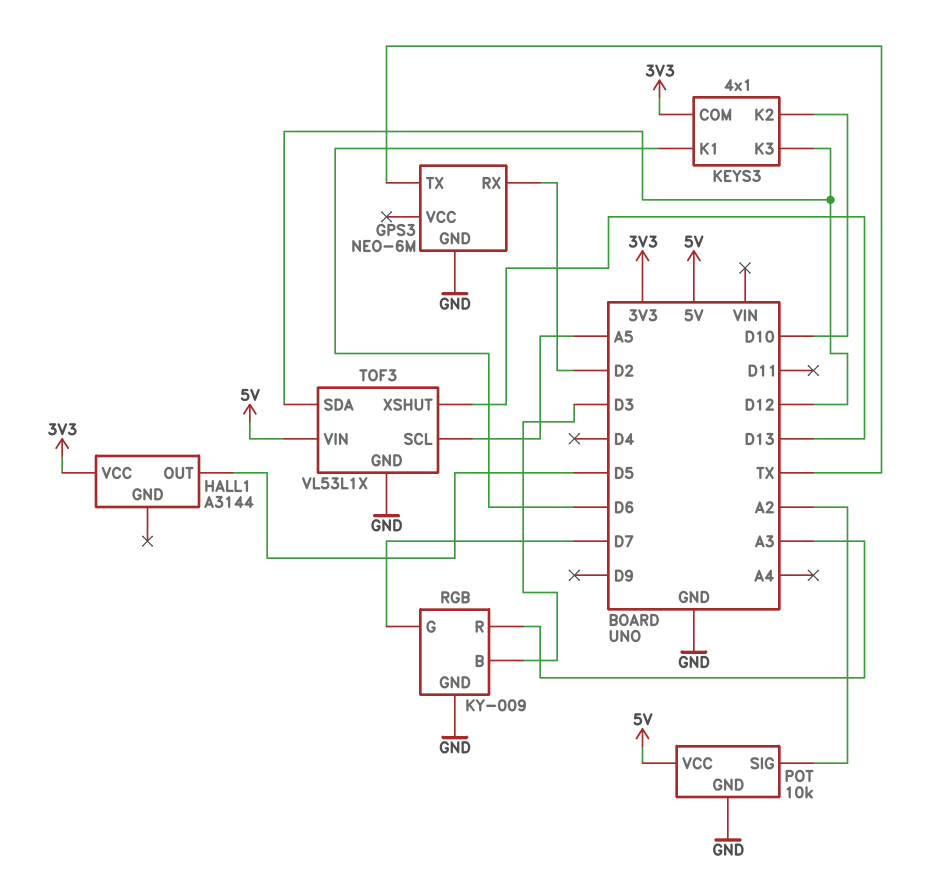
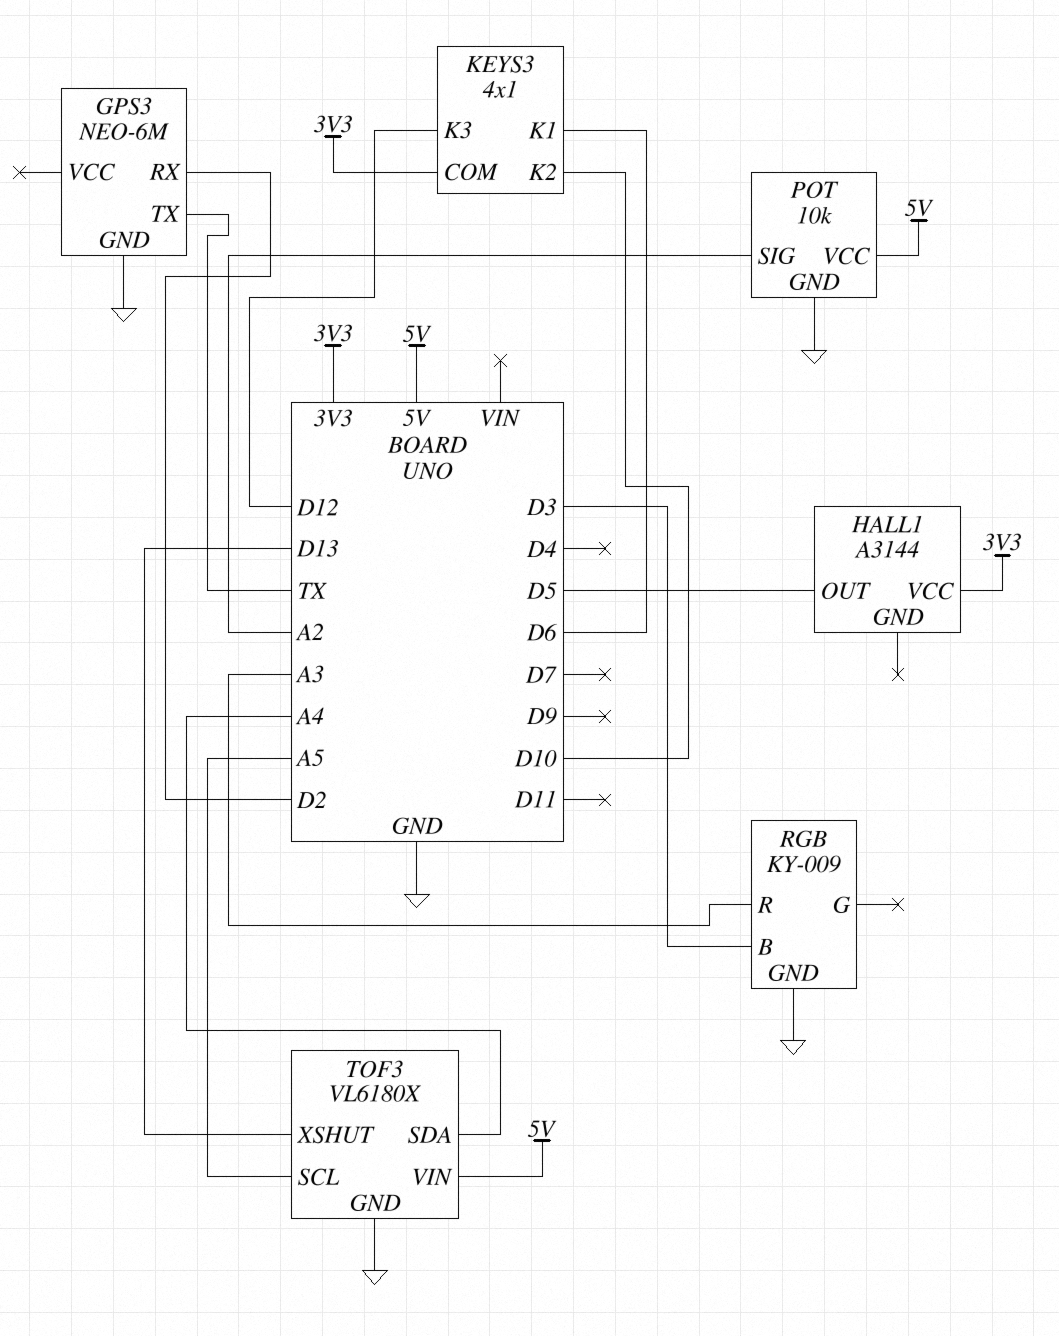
RGB pin G: D7 -> none
TOF3: VL53L1X -> VL6180X
TOF3 pin SDA: D12 -> A4

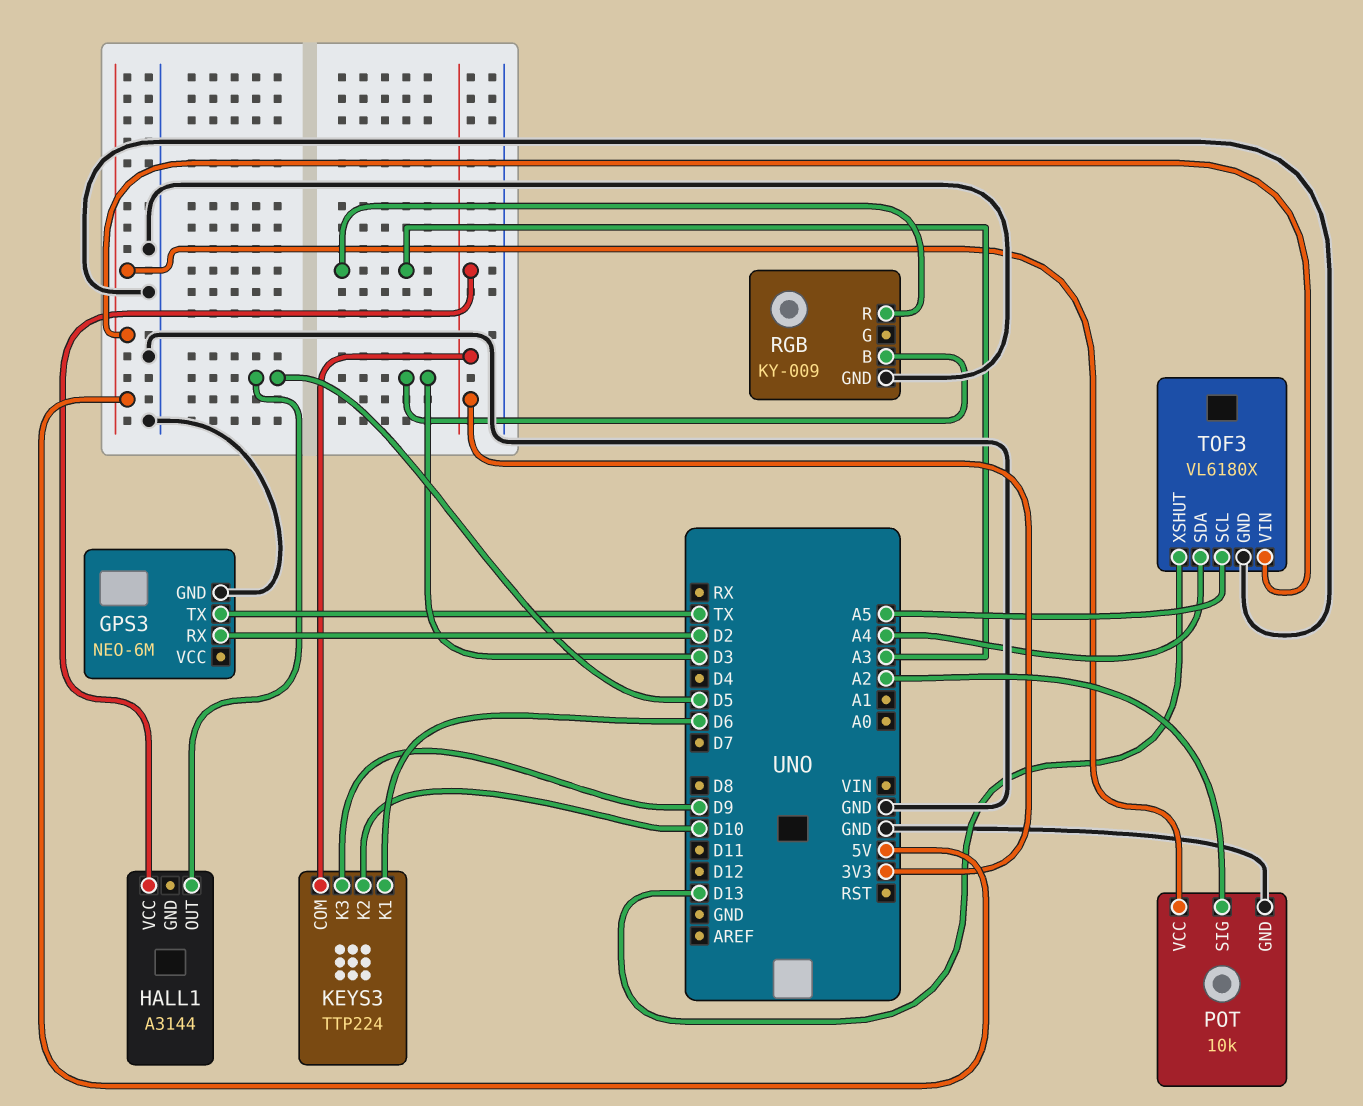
KEYS3: 4x1 -> TTP224
KEYS3 pin K3: D12 -> D9

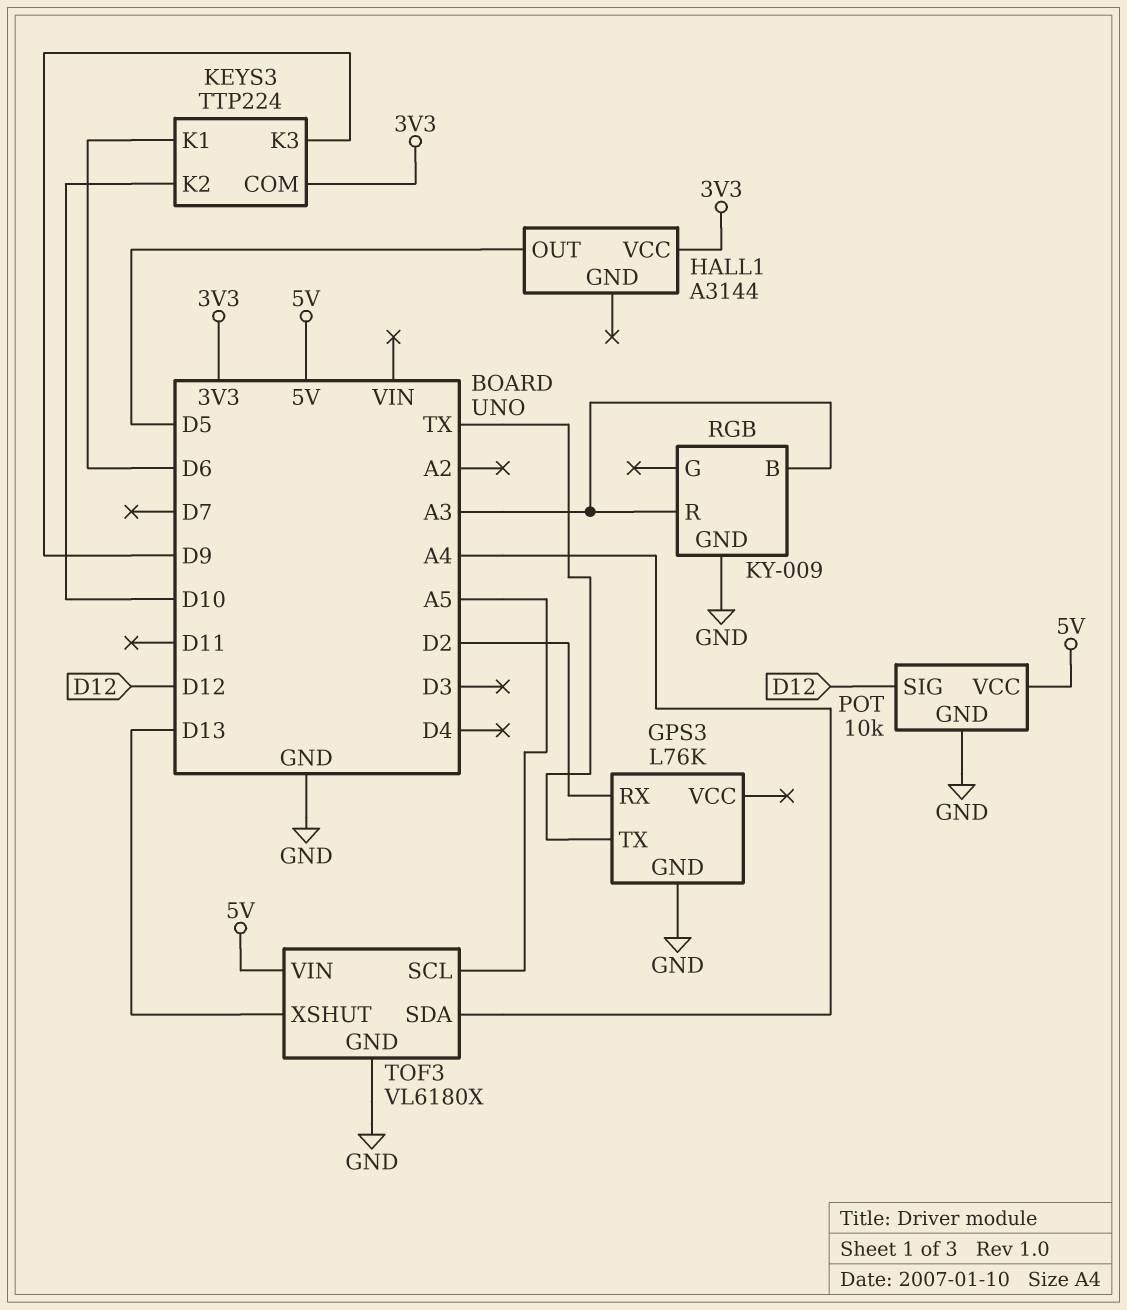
GPS3: NEO-6M -> L76K
POT pin SIG: A2 -> D12
RGB pin B: D3 -> A3

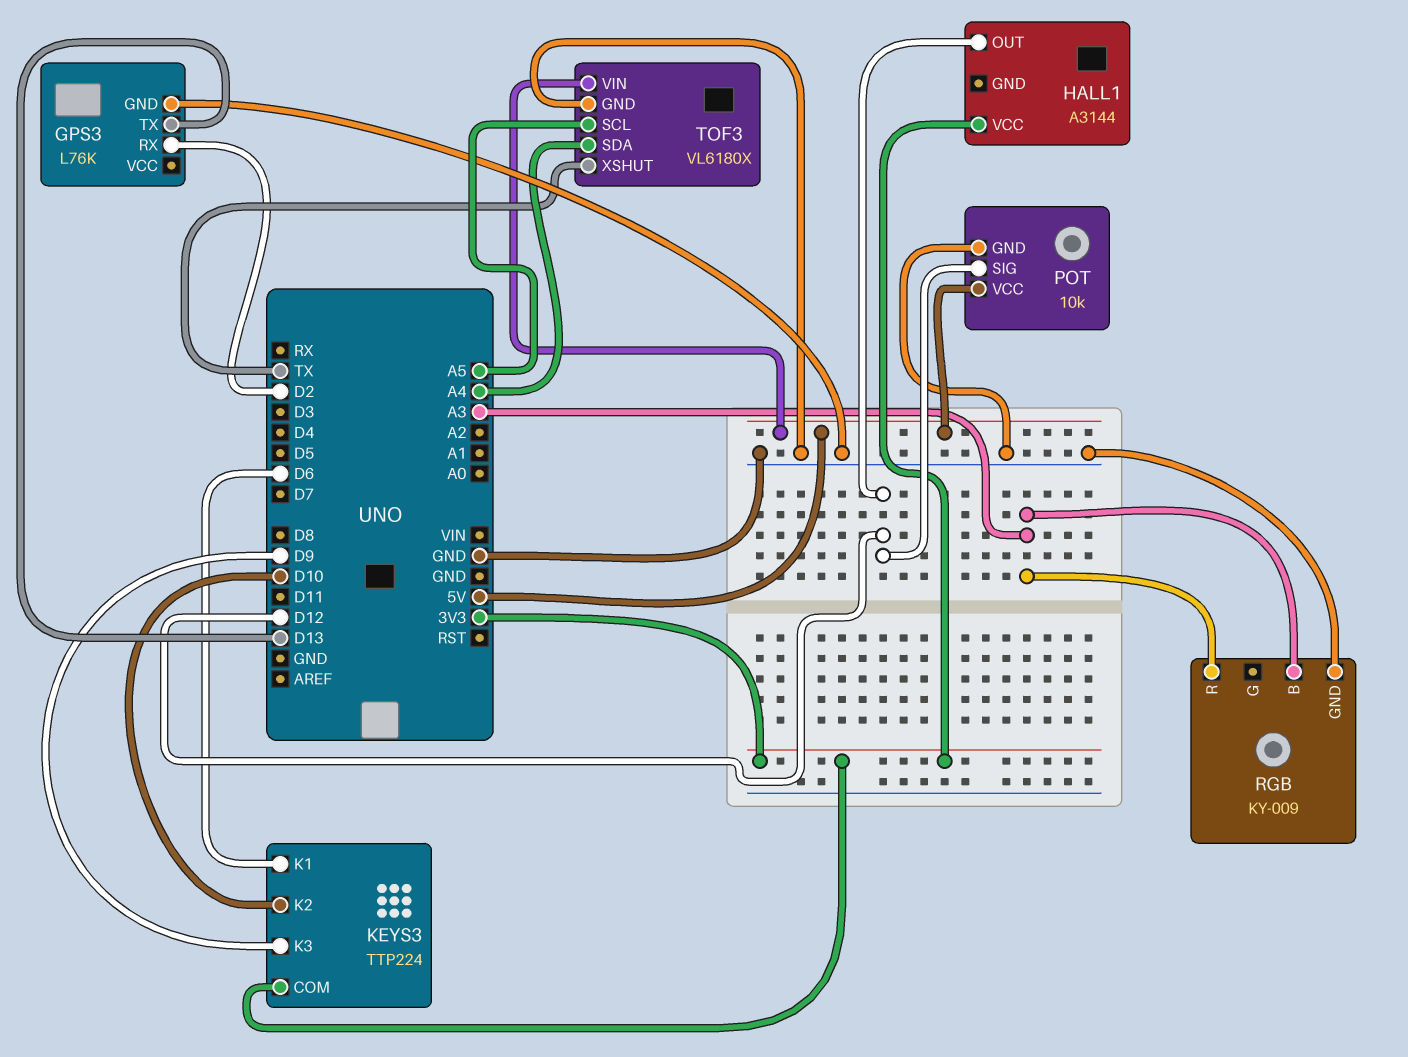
GPS3 pin TX: TX -> D13
HALL1 pin OUT: D5 -> D12
TOF3 pin XSHUT: D13 -> TX

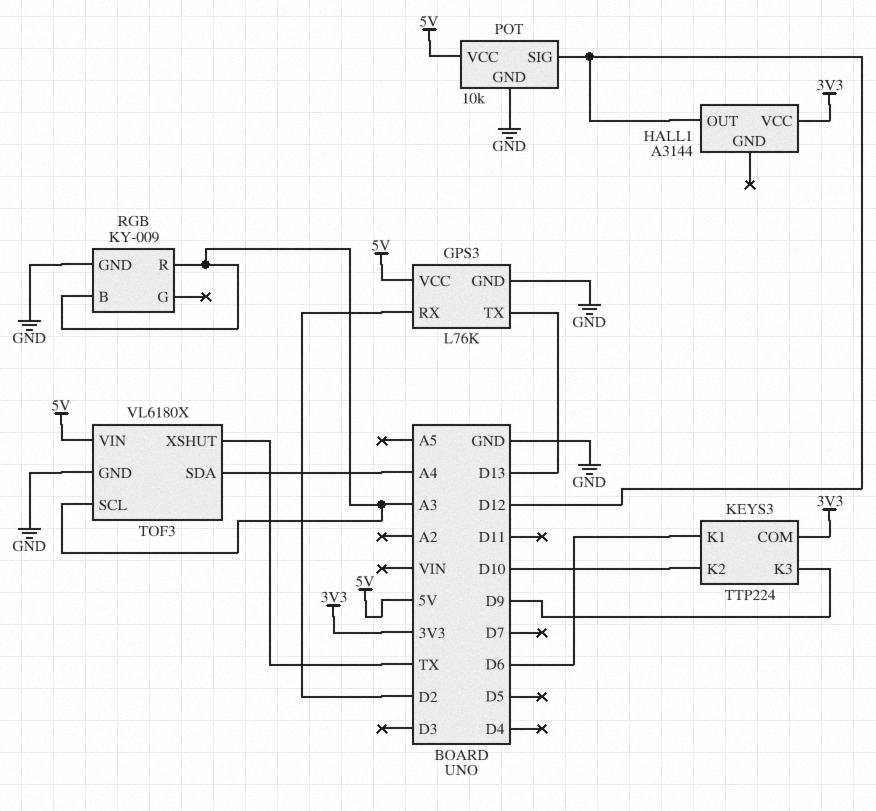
GPS3 pin VCC: none -> 5V
TOF3 pin SCL: A5 -> A3

